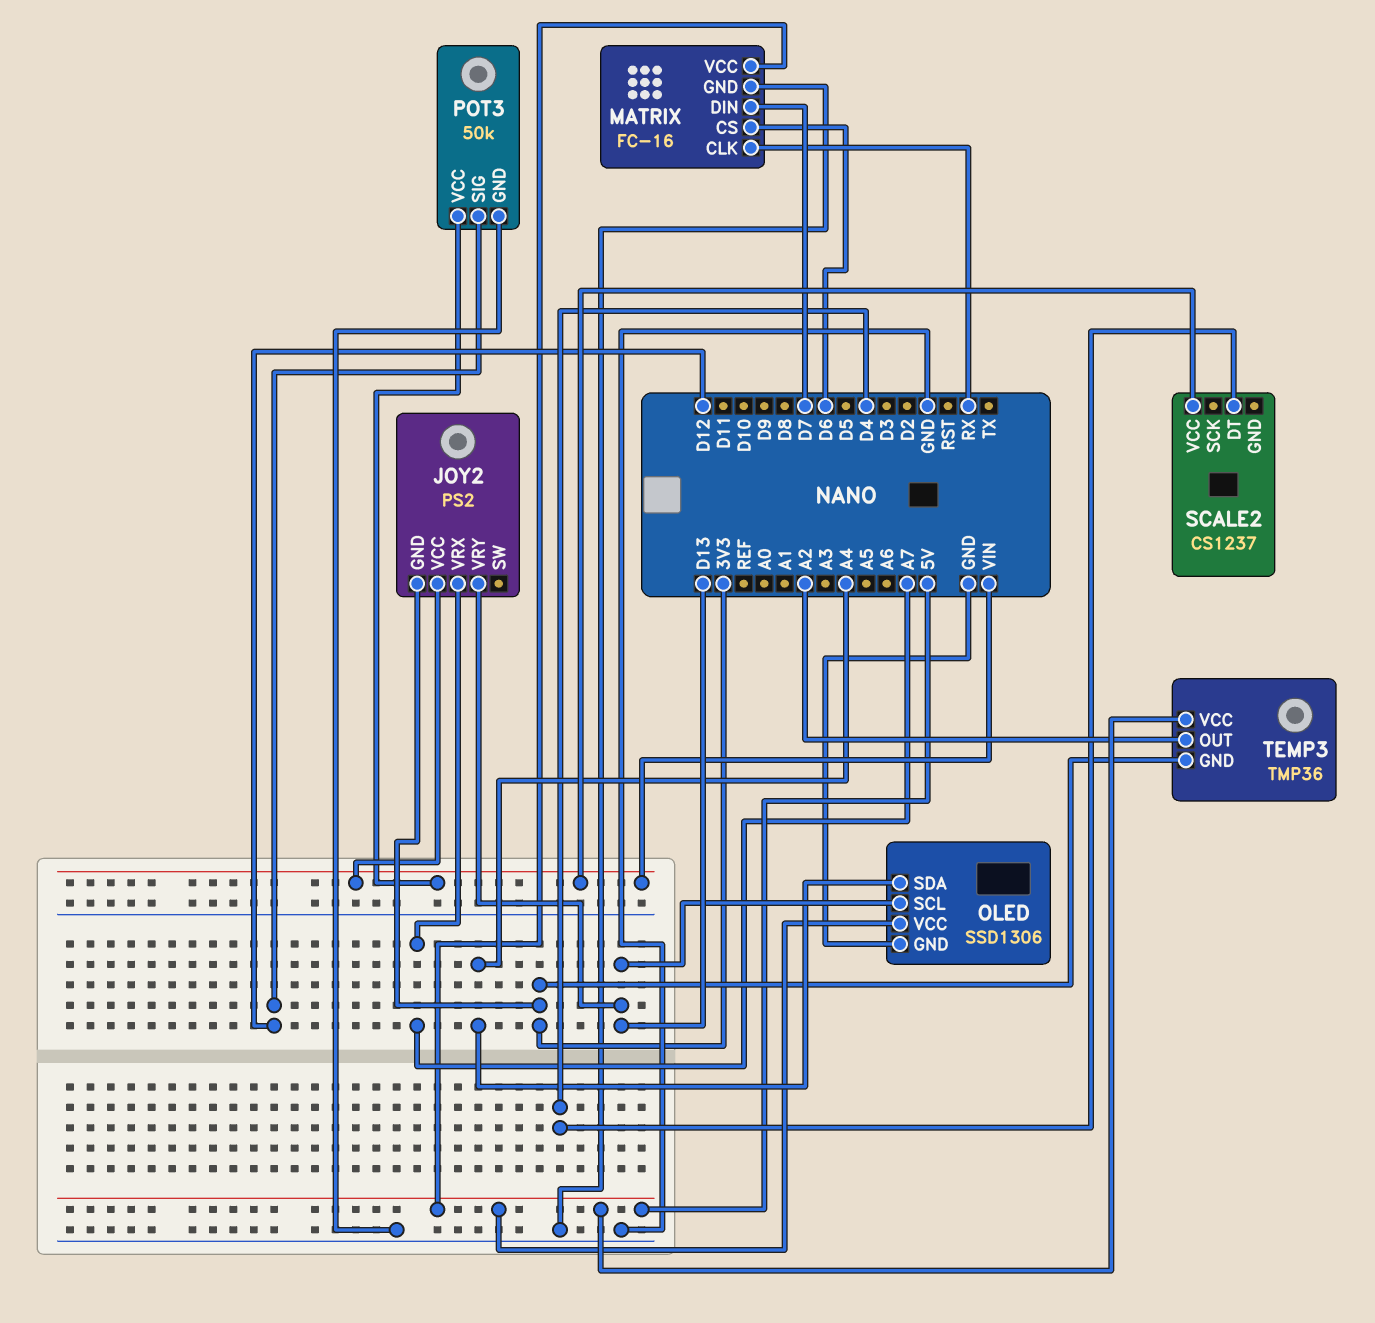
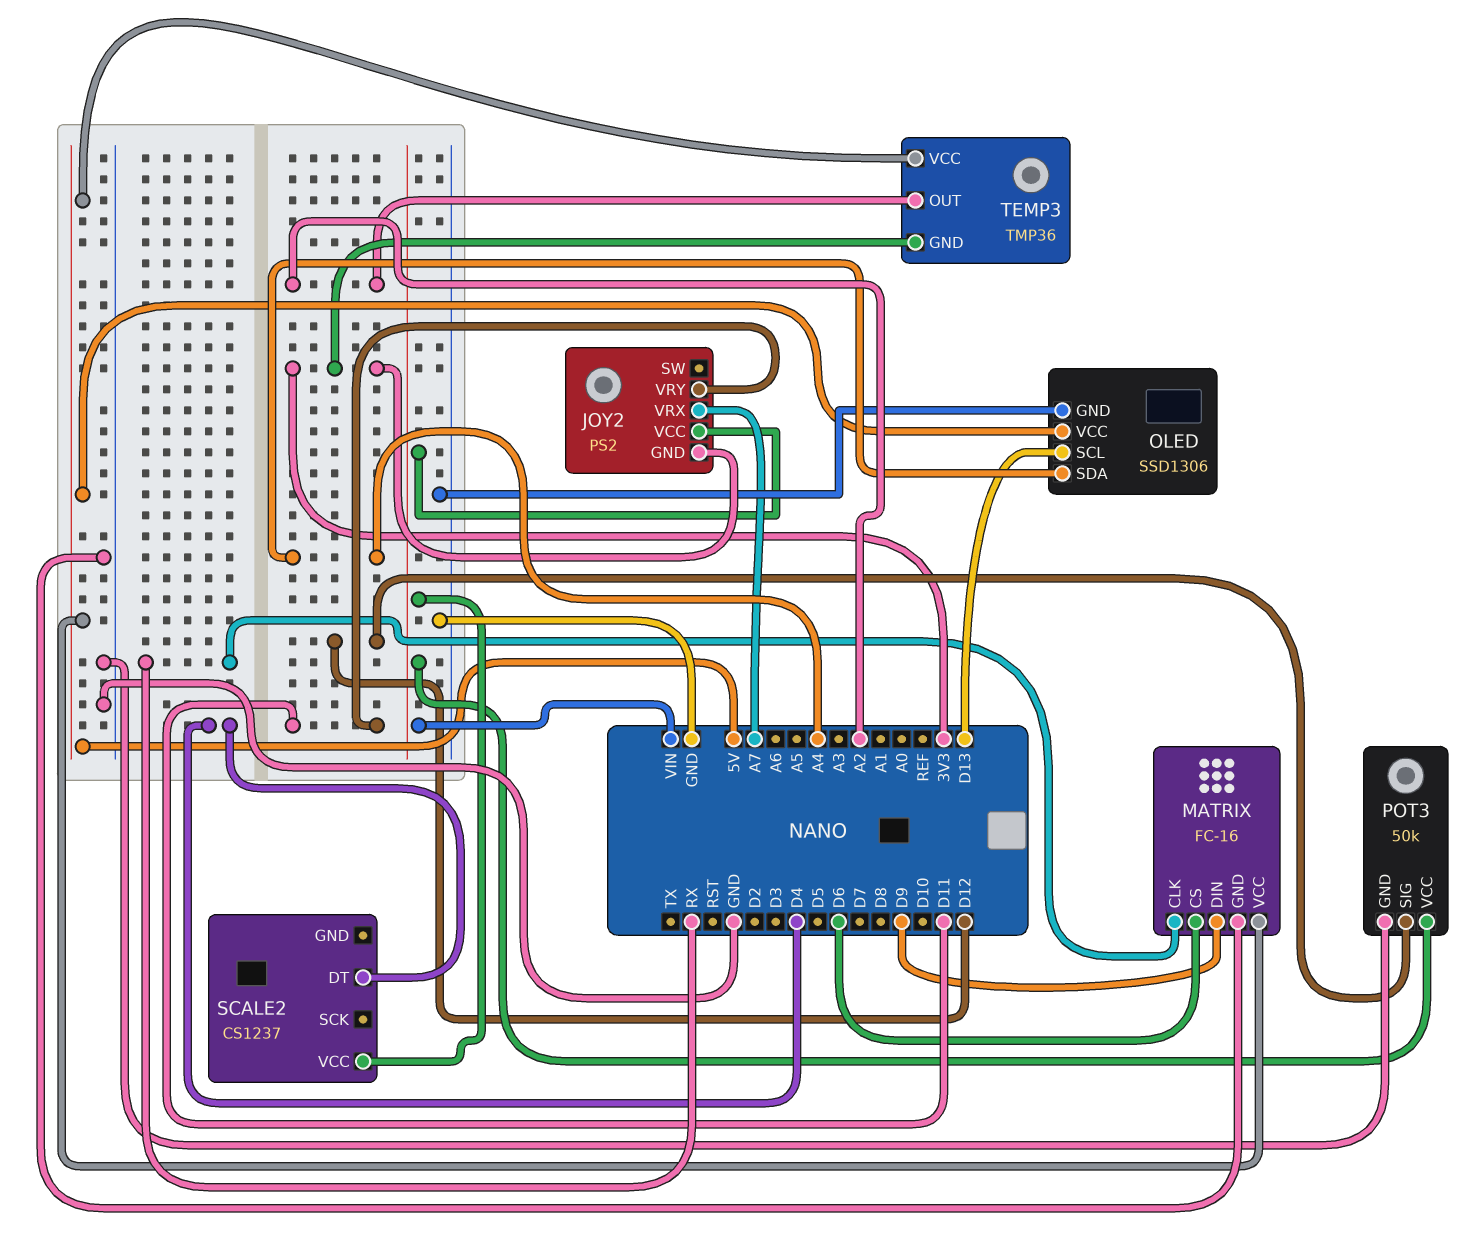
JOY2 pin VRY: D13 -> D11
MATRIX pin DIN: D7 -> D9

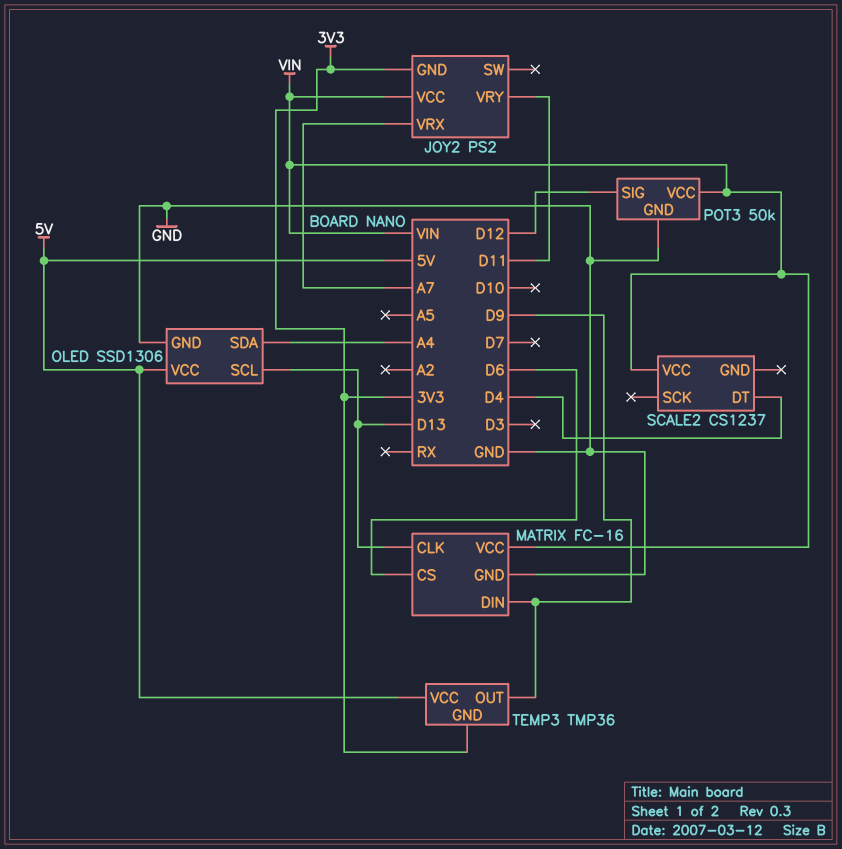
MATRIX pin CLK: RX -> D13
MATRIX pin VCC: 5V -> VIN
TEMP3 pin OUT: A2 -> D9

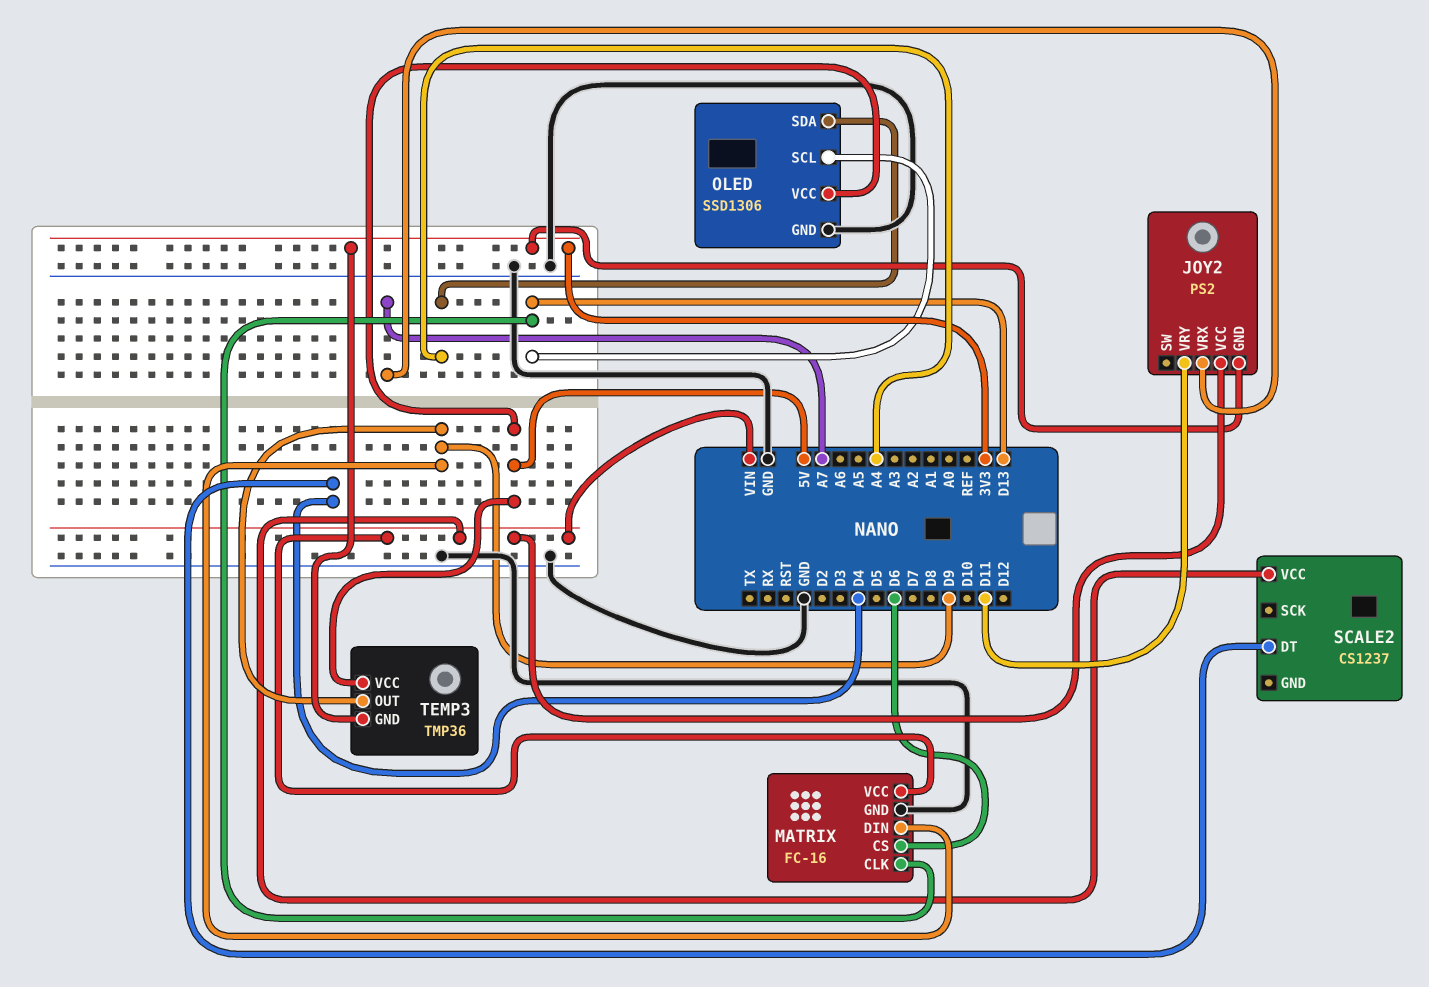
POT3: 50k -> none
POT3 pin GND: GND -> none
POT3 pin SIG: D12 -> none
POT3 pin VCC: VIN -> none

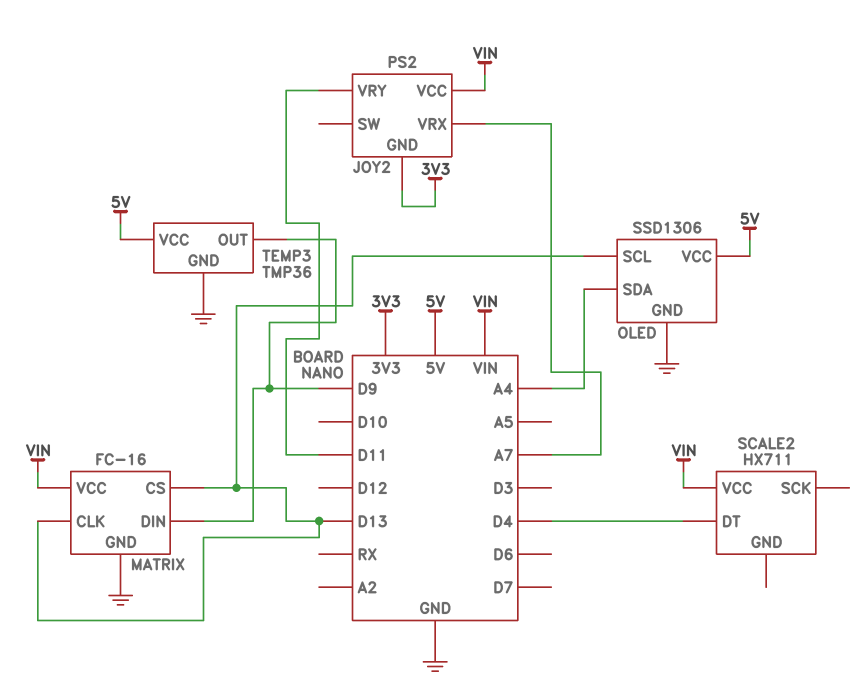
MATRIX pin CS: D6 -> D13
SCALE2: CS1237 -> HX711
TEMP3 pin GND: 3V3 -> GND

